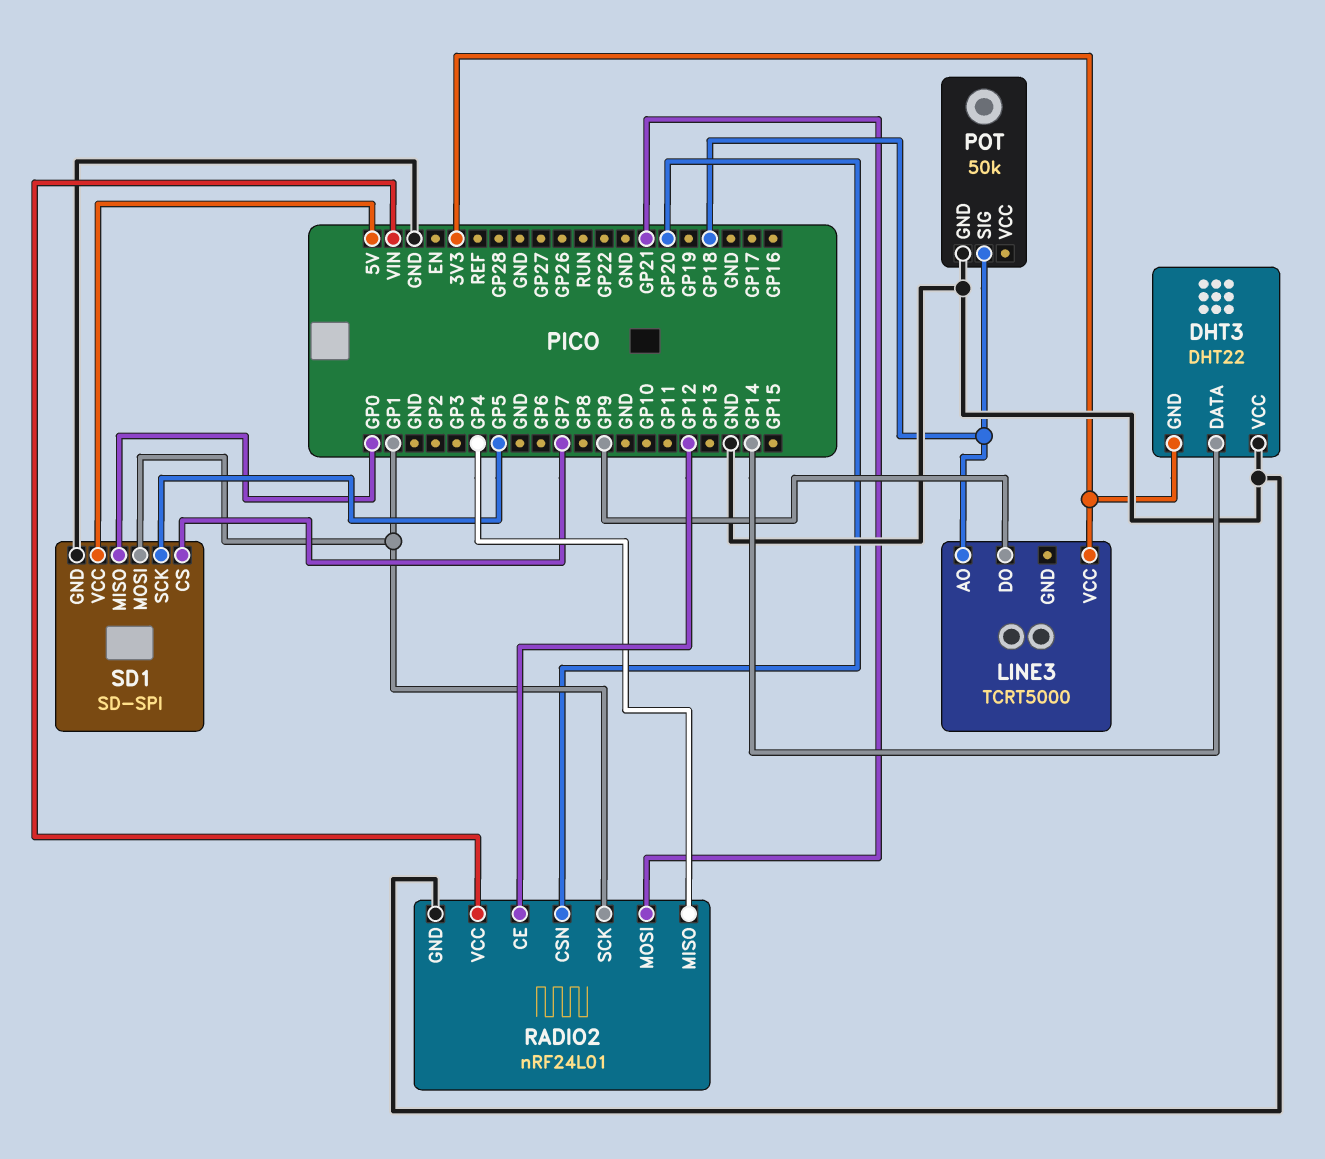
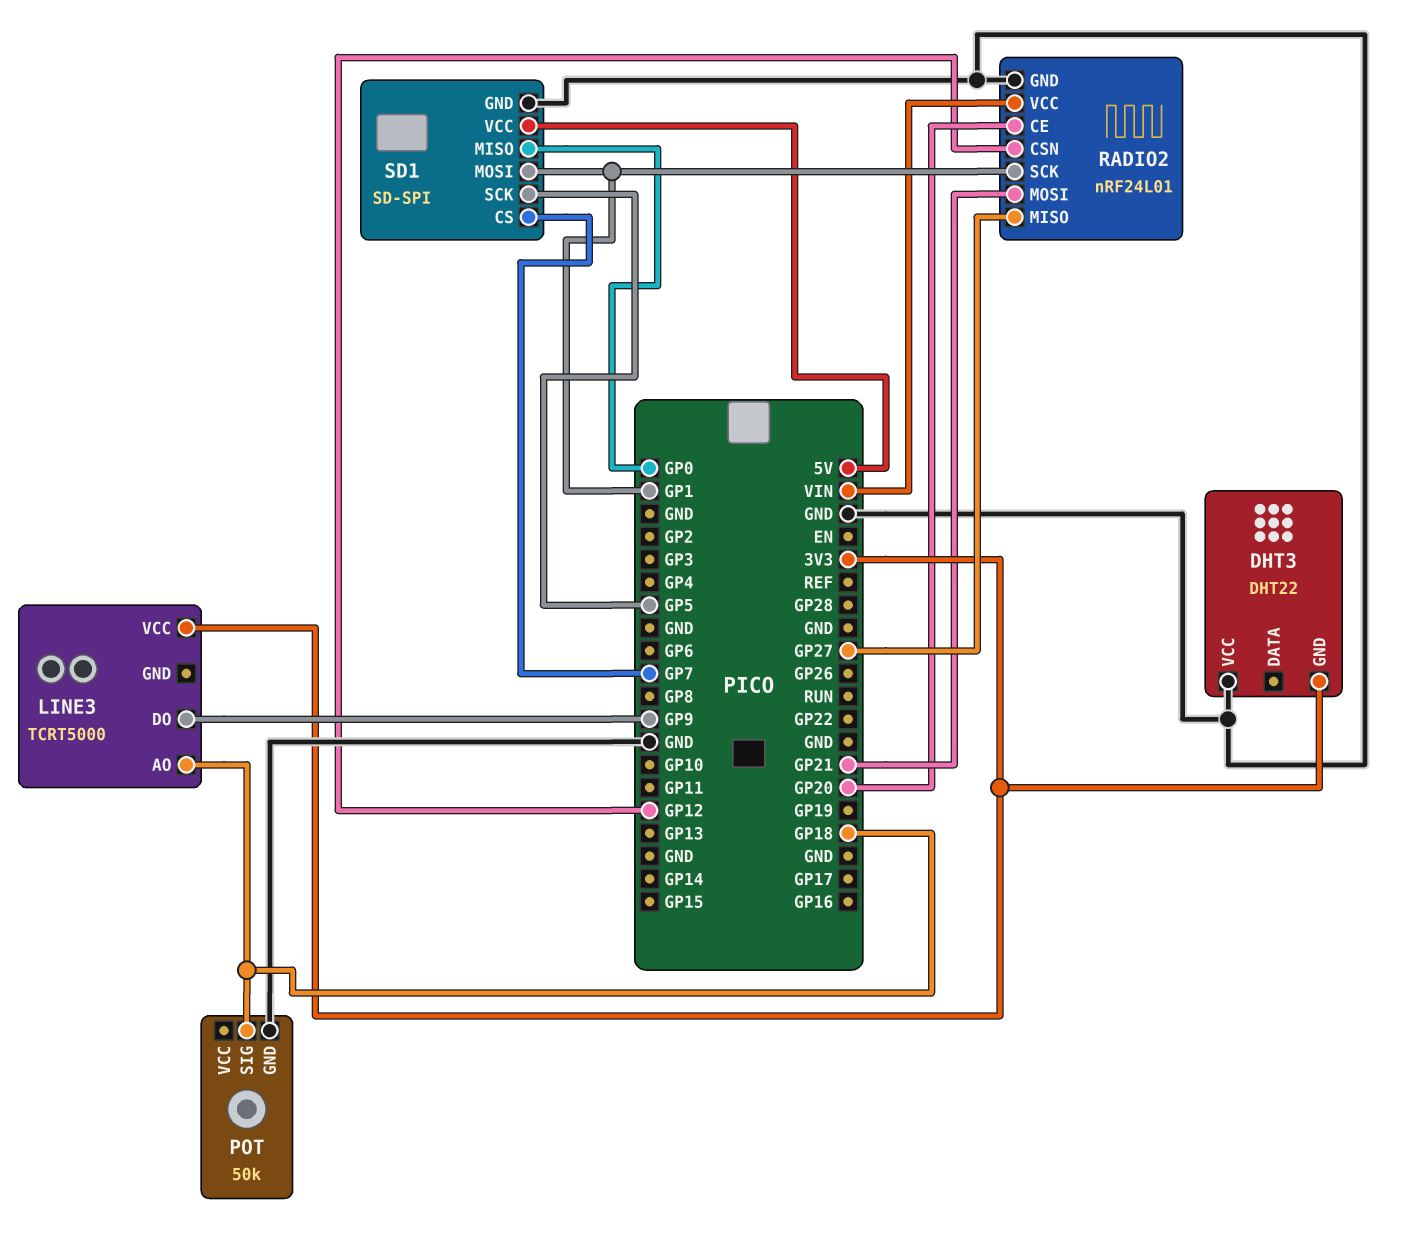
DHT3 pin DATA: GP14 -> none
RADIO2 pin CE: GP12 -> GP20
RADIO2 pin CSN: GP20 -> GP12
RADIO2 pin MISO: GP4 -> GP27

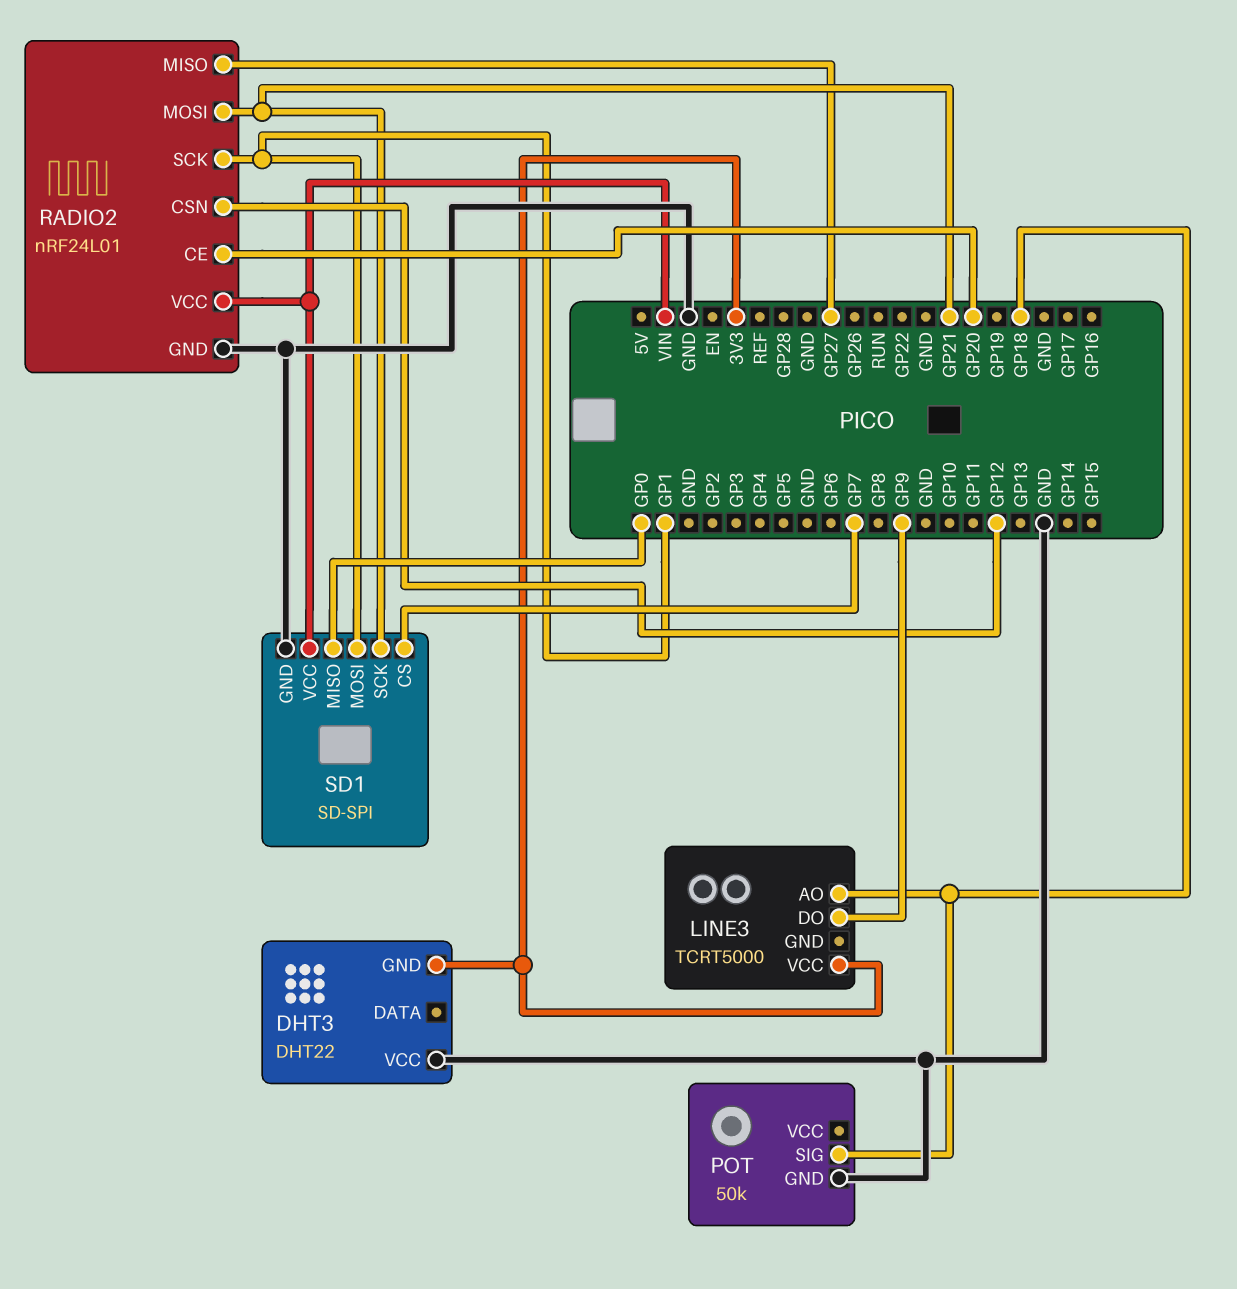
SD1 pin SCK: GP5 -> GP21
SD1 pin VCC: 5V -> VIN

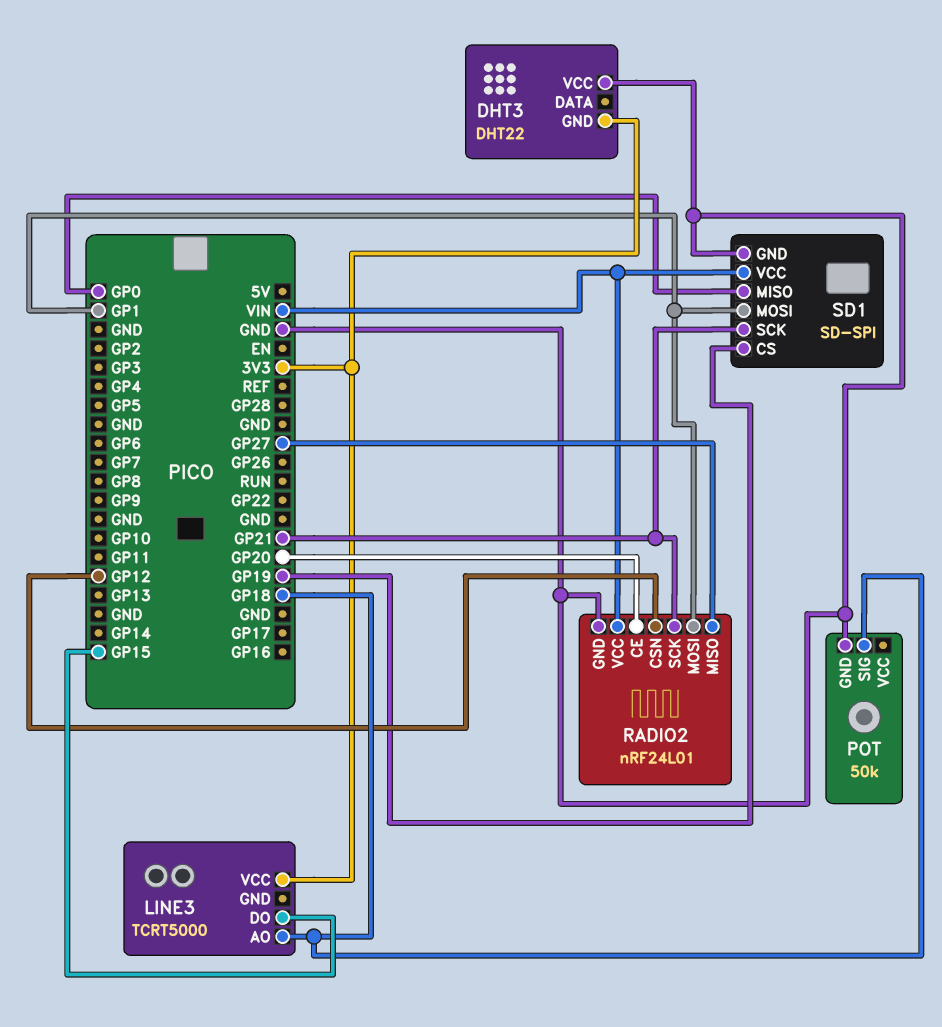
LINE3 pin DO: GP9 -> GP15
RADIO2 pin MOSI: GP21 -> GP1
RADIO2 pin SCK: GP1 -> GP21
SD1 pin CS: GP7 -> GP19

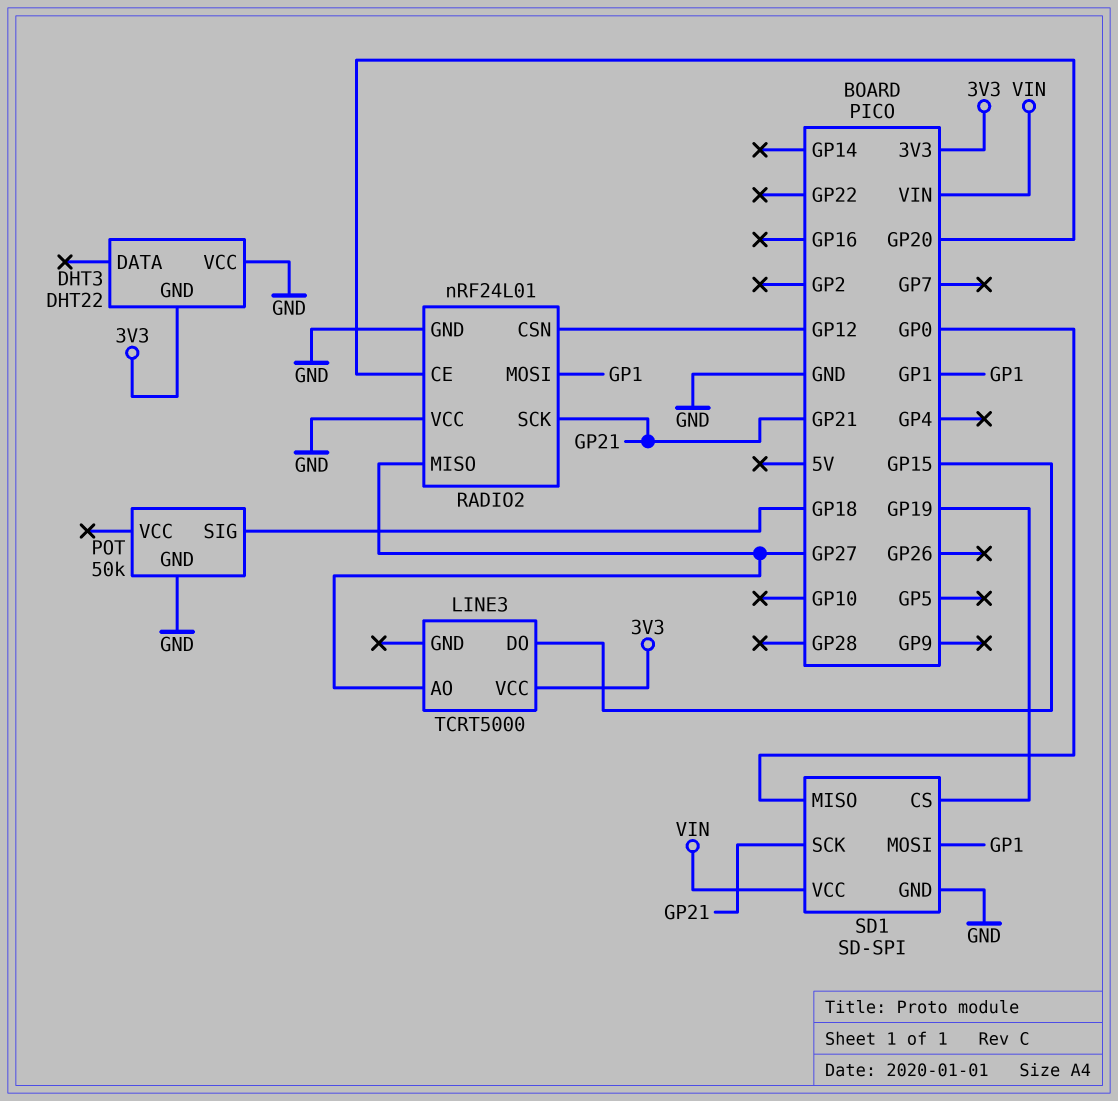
LINE3 pin AO: GP18 -> GP27
RADIO2 pin VCC: VIN -> GND

